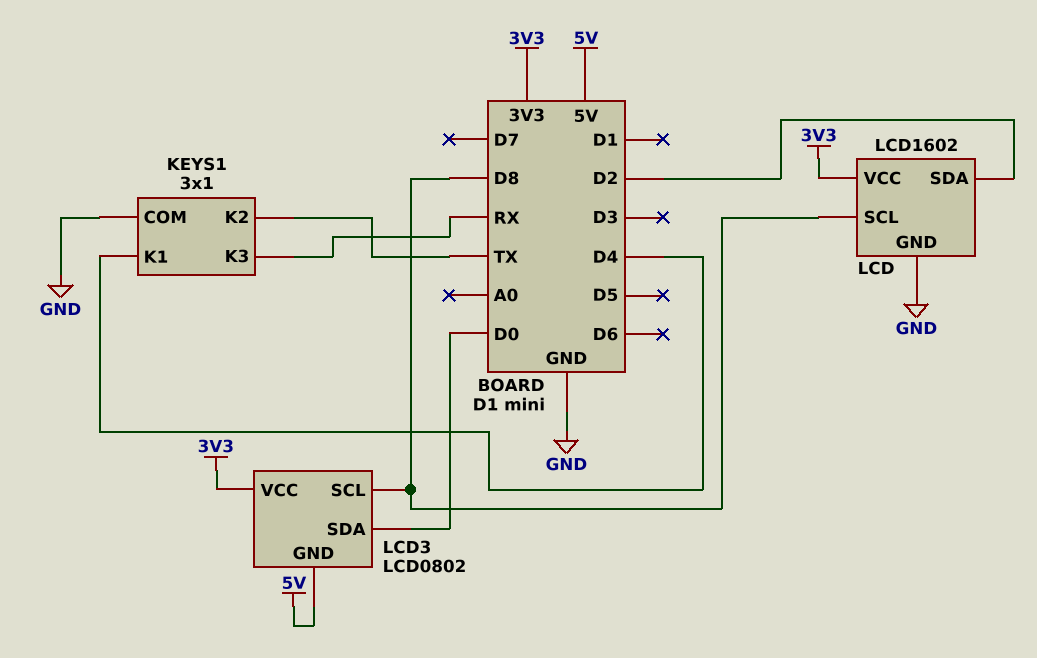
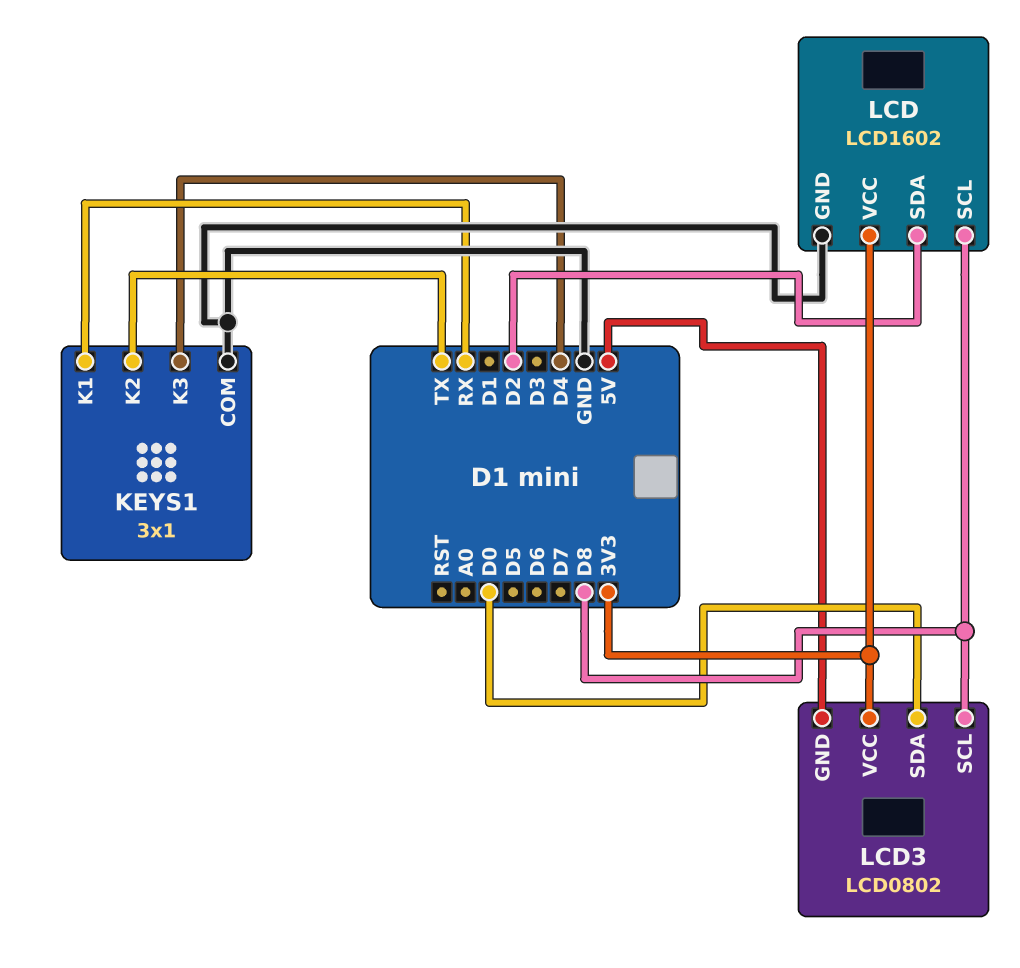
KEYS1 pin K1: D4 -> RX
KEYS1 pin K3: RX -> D4

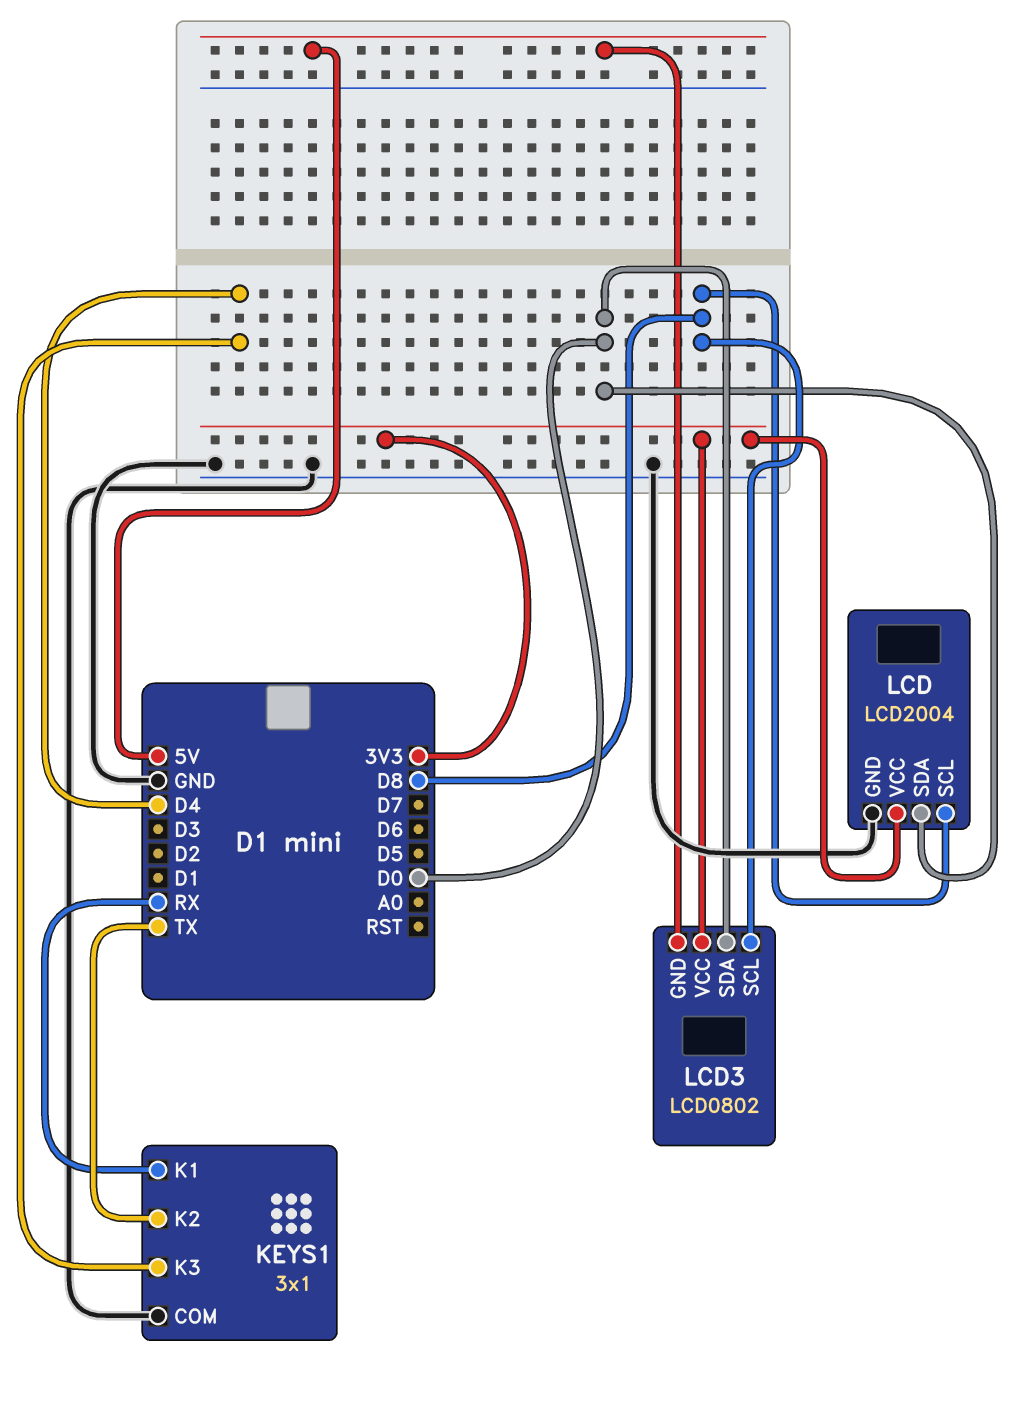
LCD: LCD1602 -> LCD2004
LCD pin SDA: D2 -> D0

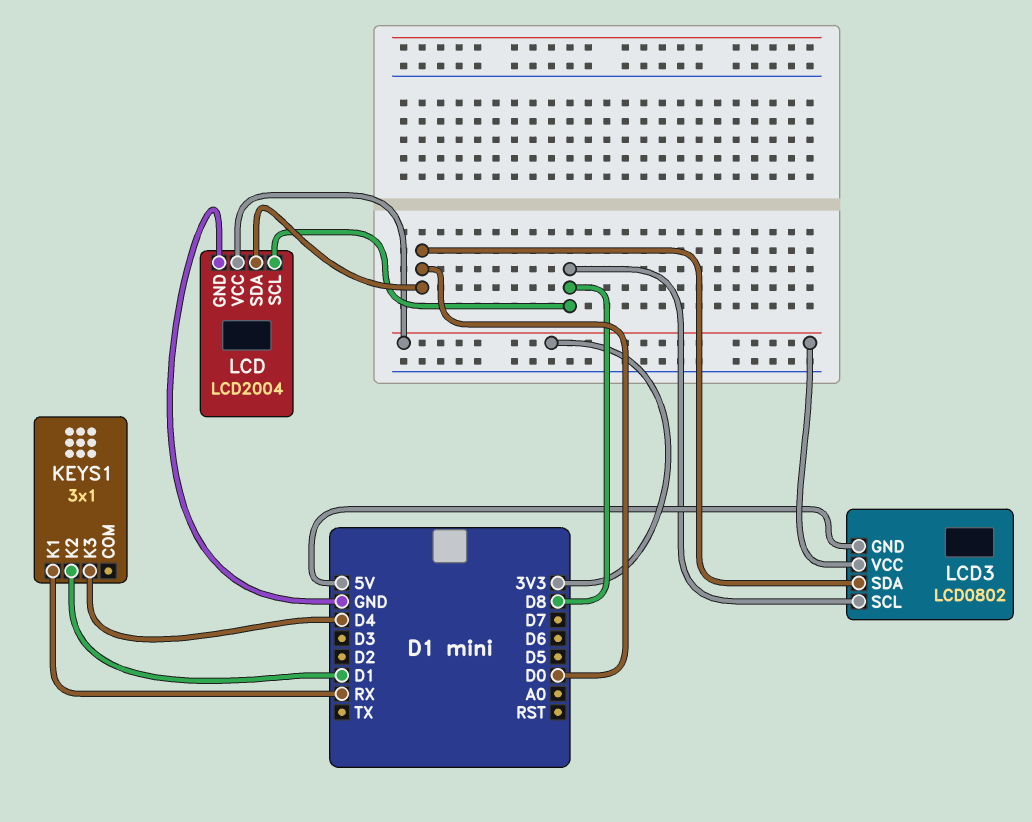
KEYS1 pin COM: GND -> none
KEYS1 pin K2: TX -> D1

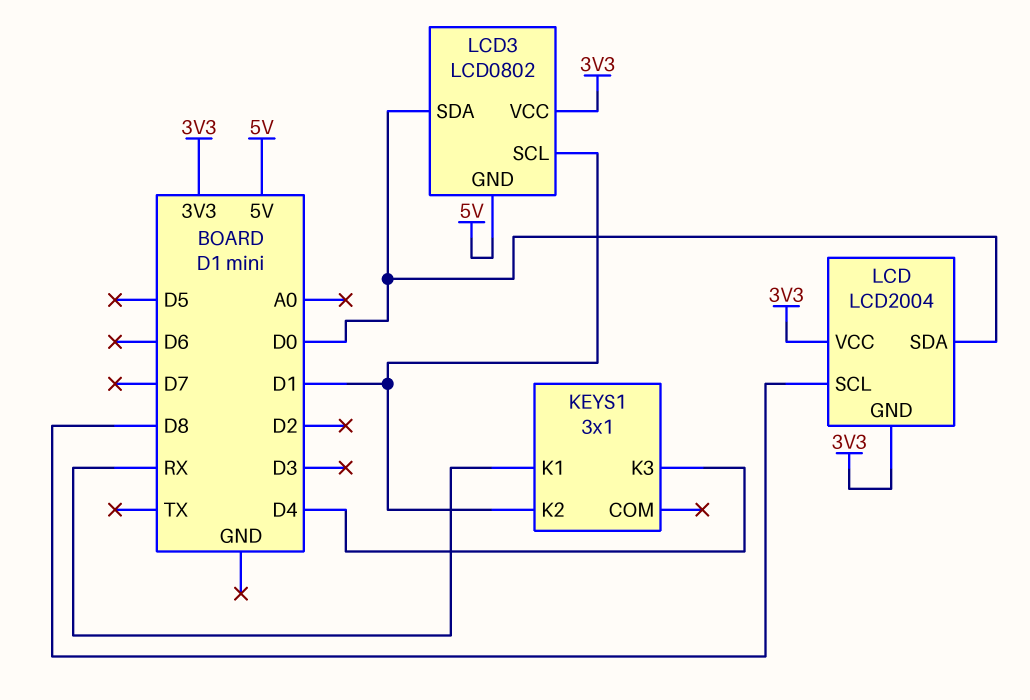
LCD pin GND: GND -> 3V3
LCD3 pin SCL: D8 -> D1

